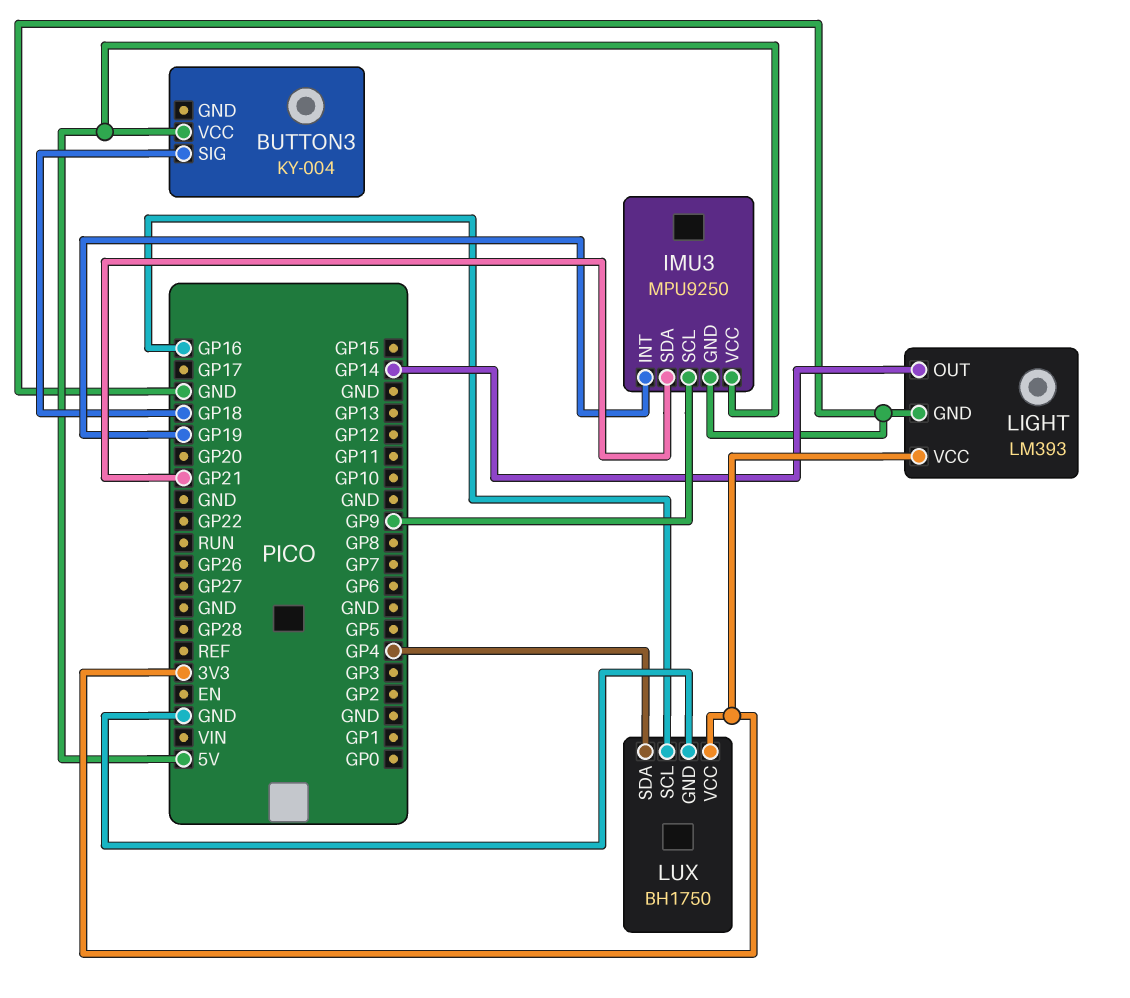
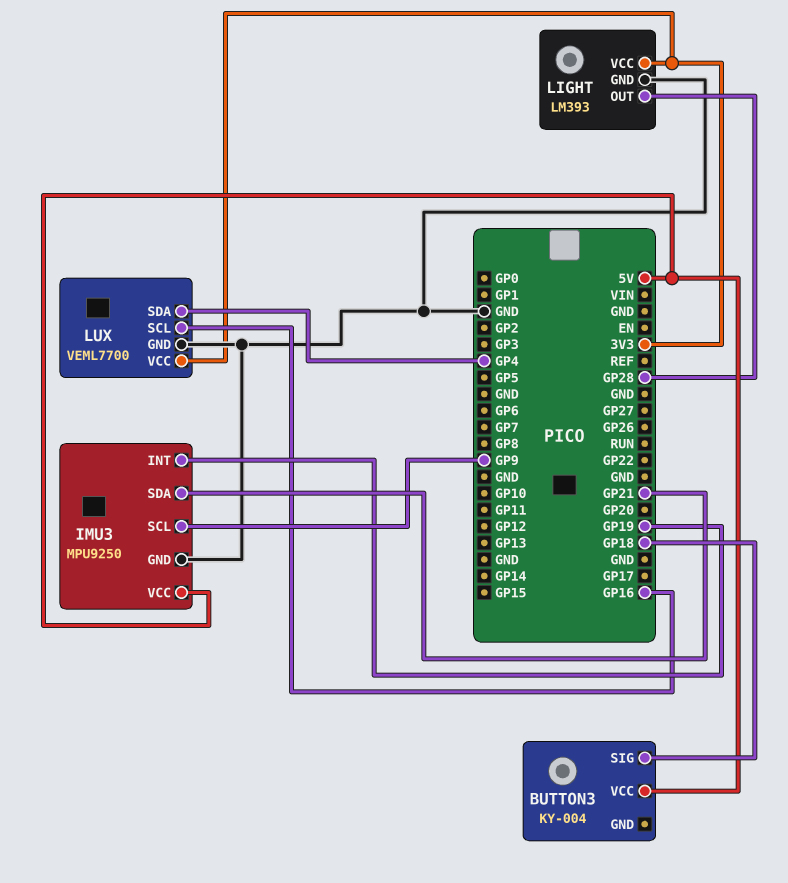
LIGHT pin OUT: GP14 -> GP28
LUX: BH1750 -> VEML7700

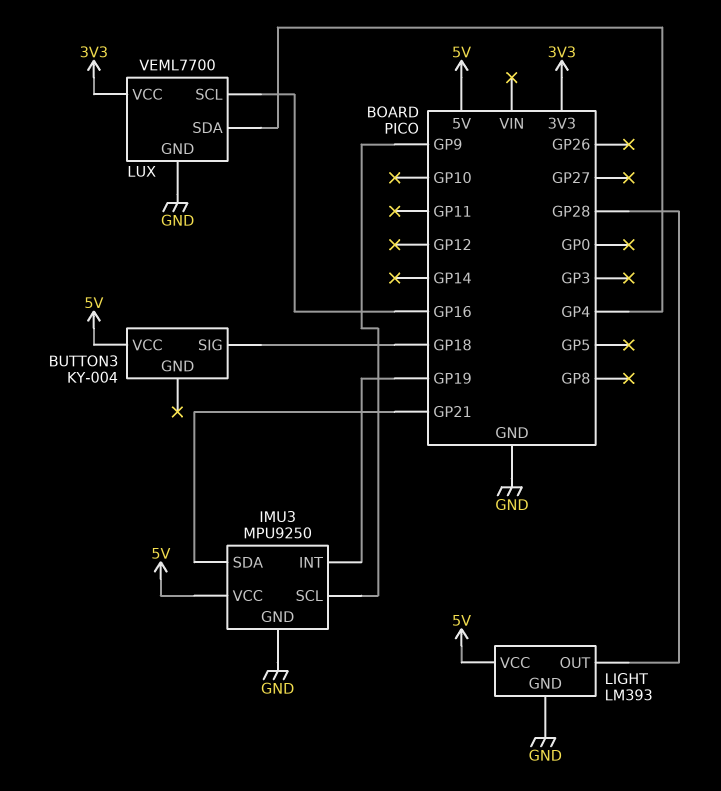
LIGHT pin VCC: 3V3 -> 5V

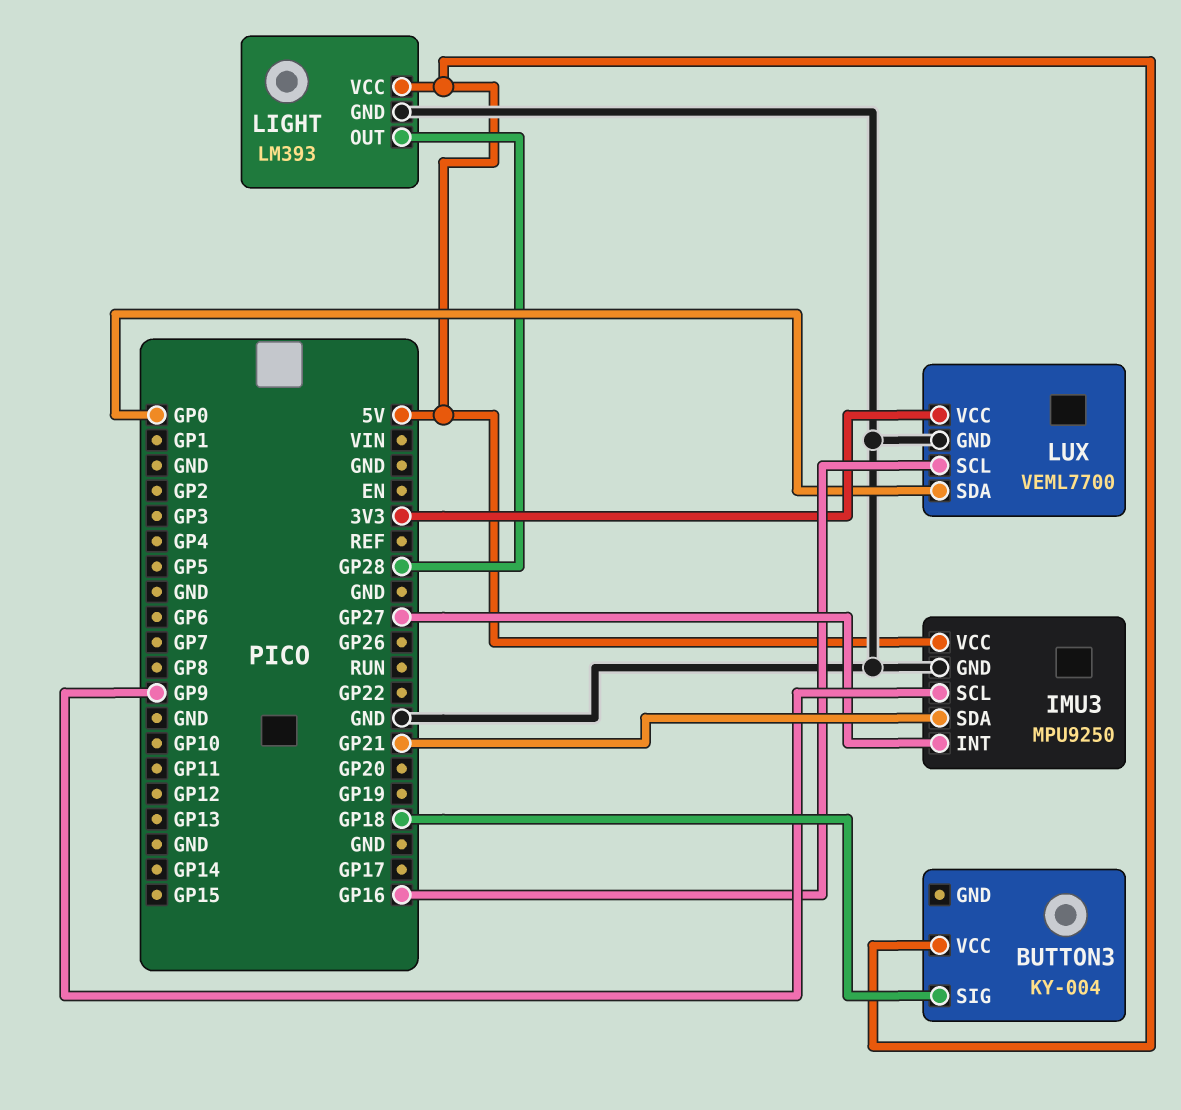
IMU3 pin INT: GP19 -> GP27
LUX pin SDA: GP4 -> GP0

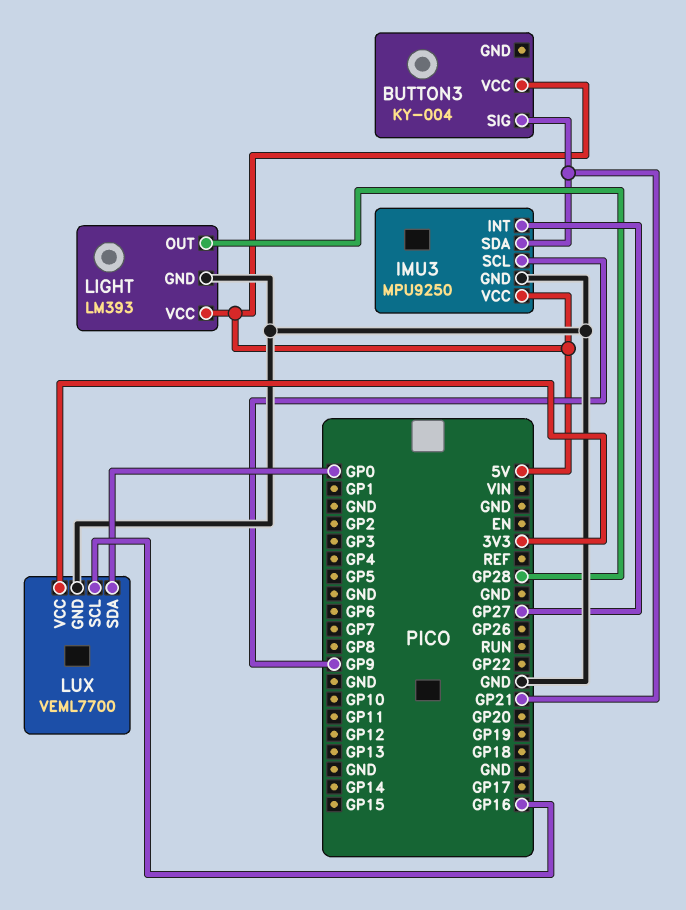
BUTTON3 pin SIG: GP18 -> GP21

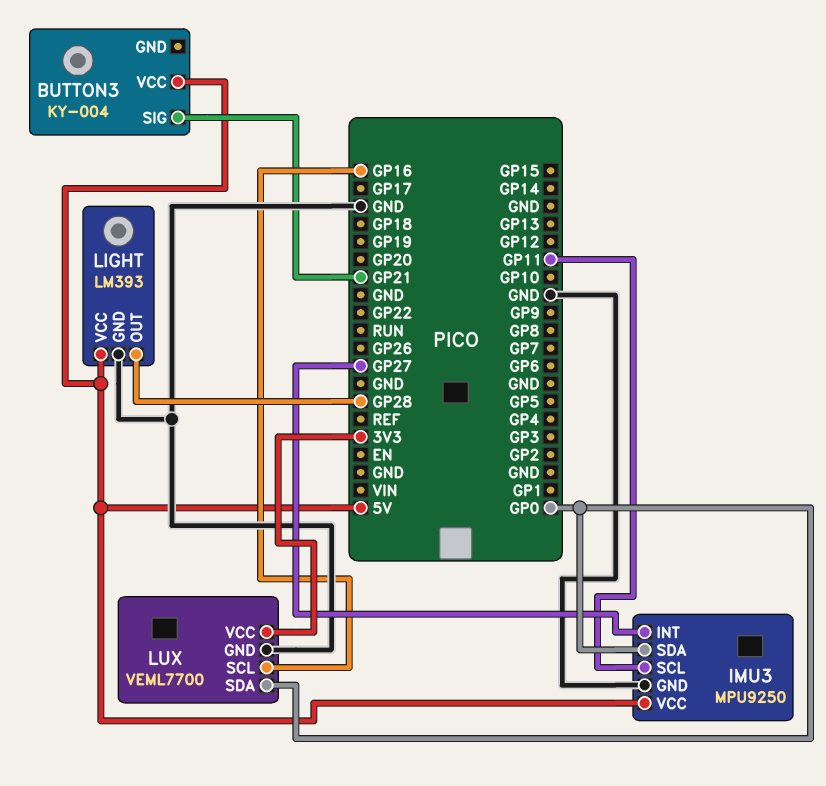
IMU3 pin SCL: GP9 -> GP11
IMU3 pin SDA: GP21 -> GP0

